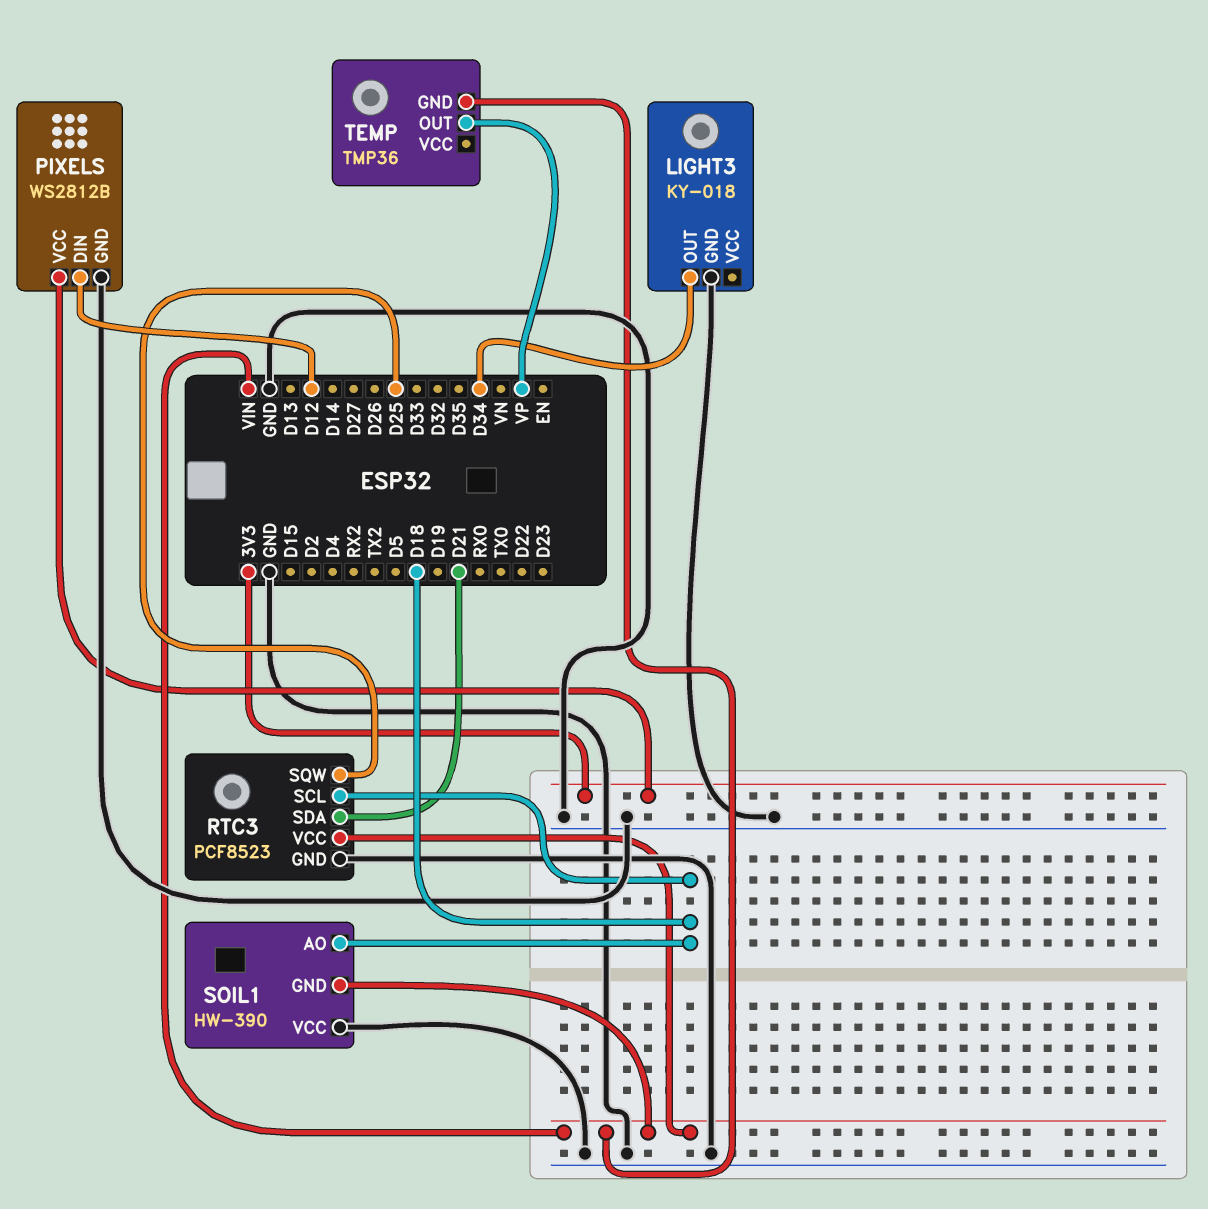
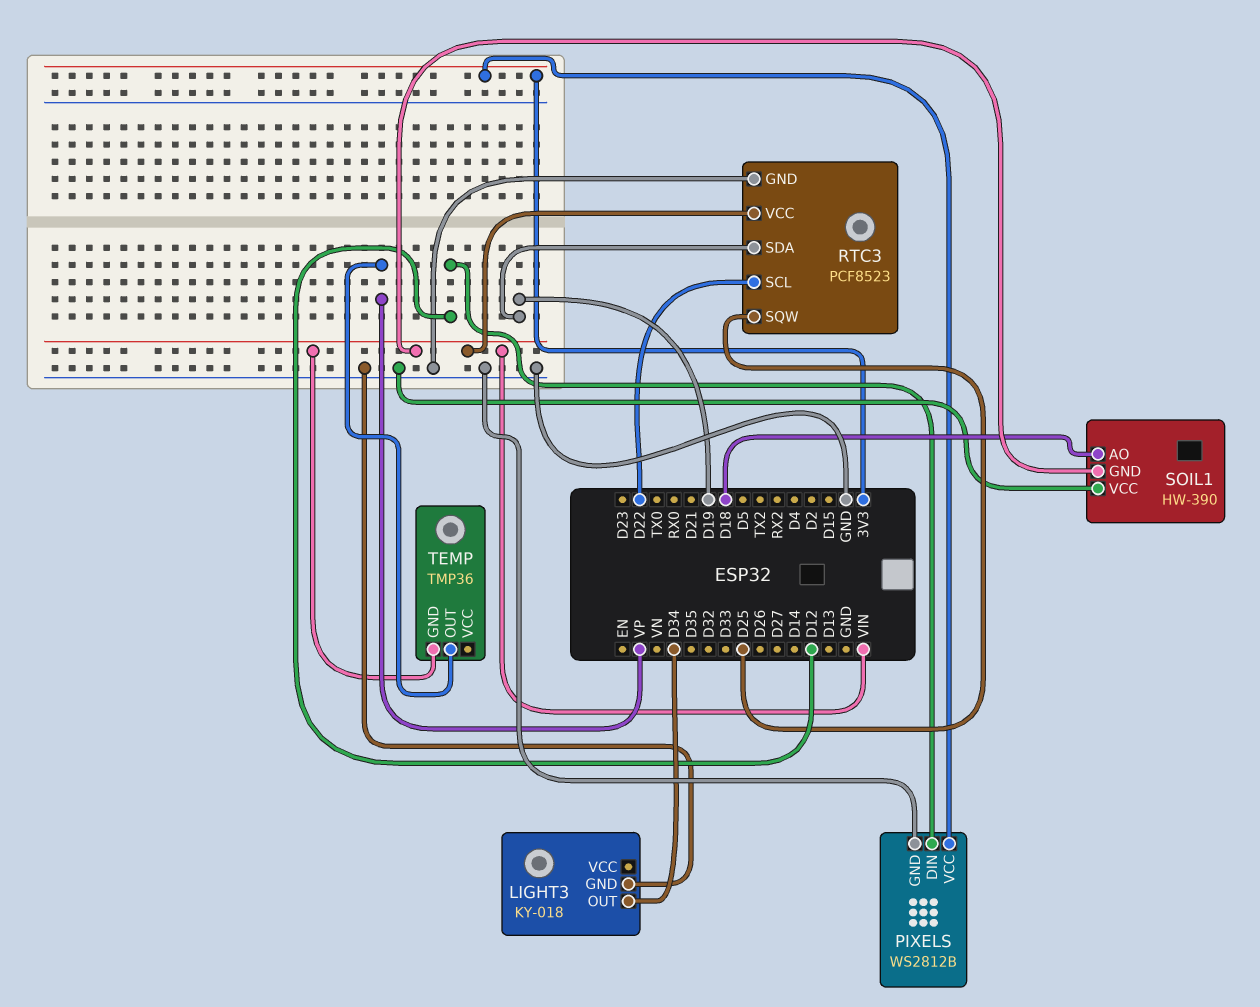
RTC3 pin SCL: D18 -> D22
RTC3 pin SDA: D21 -> D19

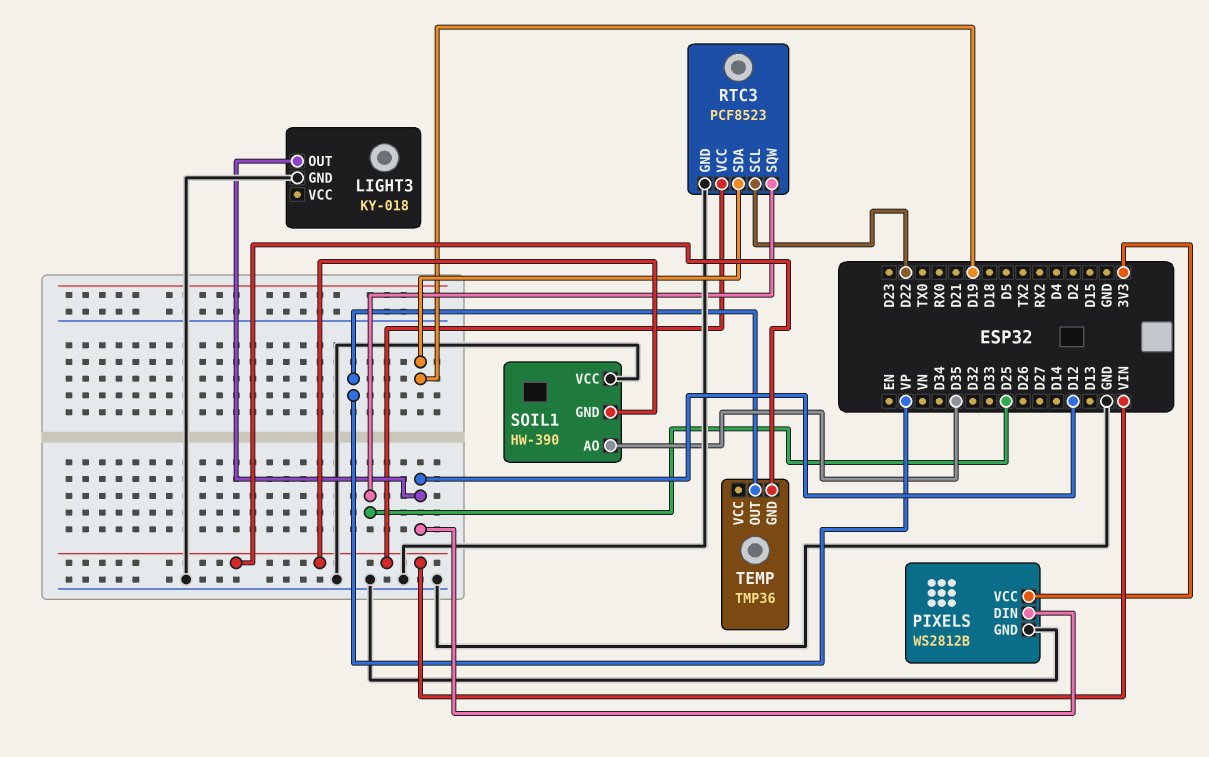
LIGHT3 pin OUT: D34 -> D12
SOIL1 pin AO: D18 -> D35

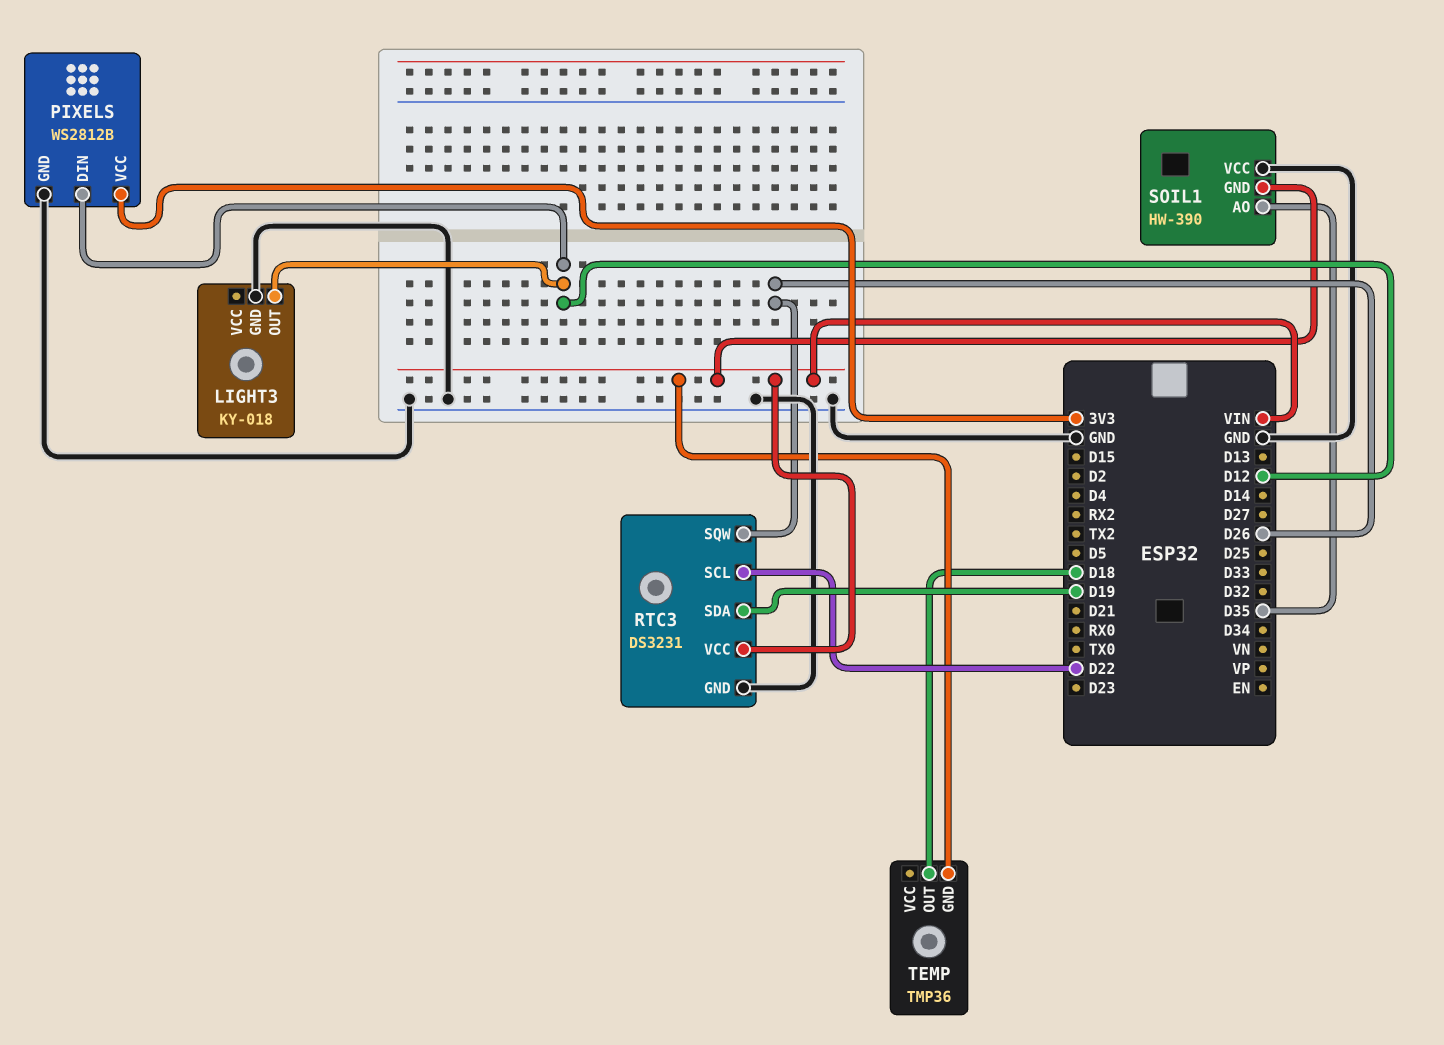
RTC3: PCF8523 -> DS3231
RTC3 pin SQW: D25 -> D26
TEMP pin OUT: VP -> D18

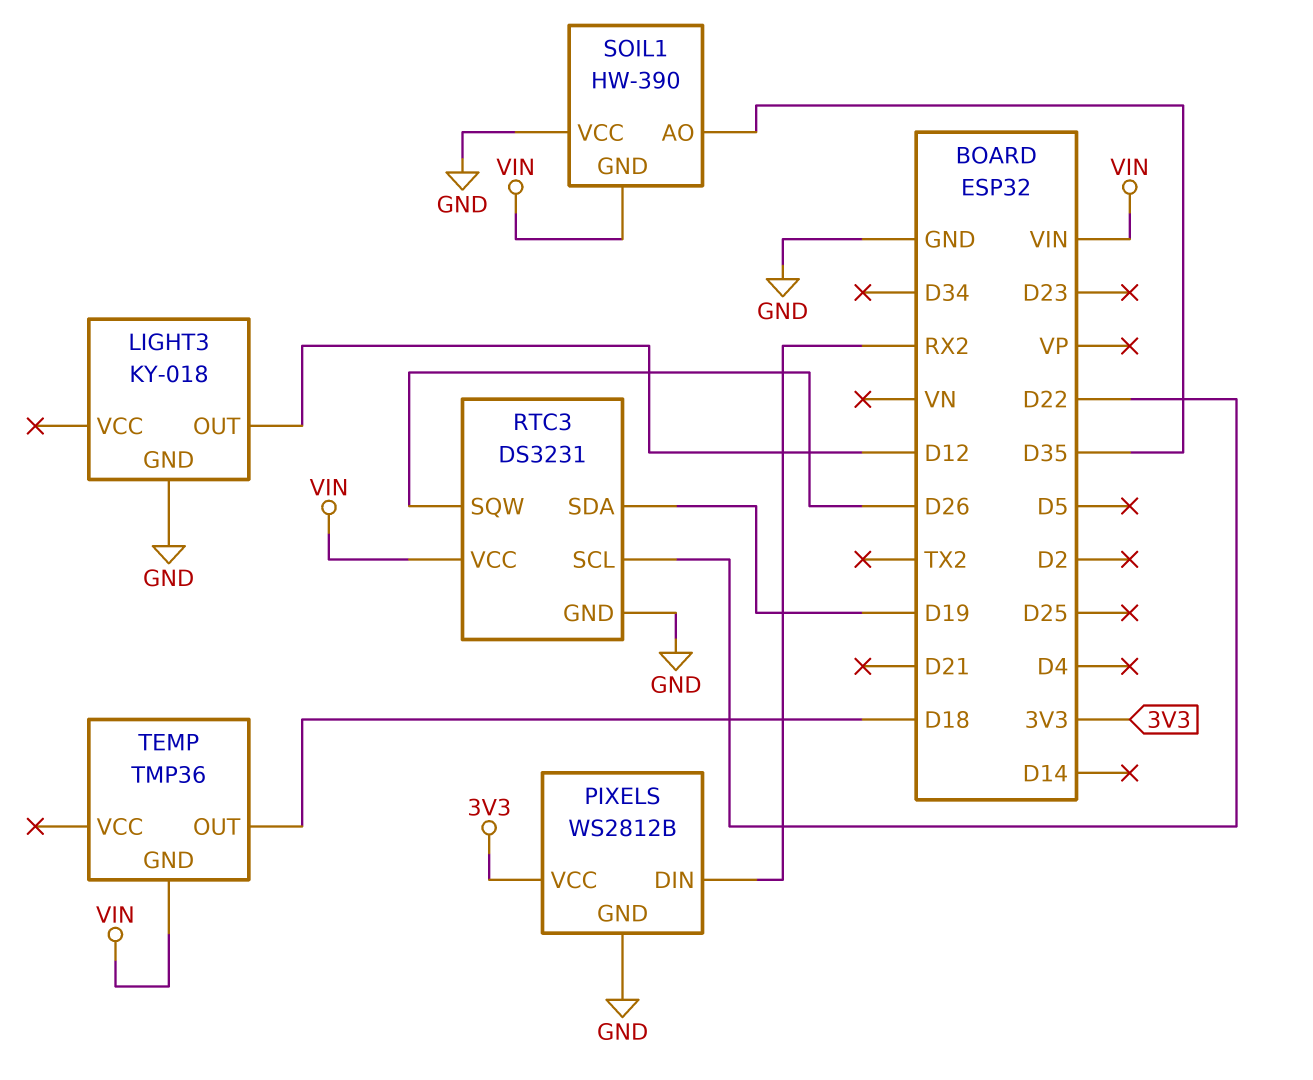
PIXELS pin DIN: D12 -> RX2

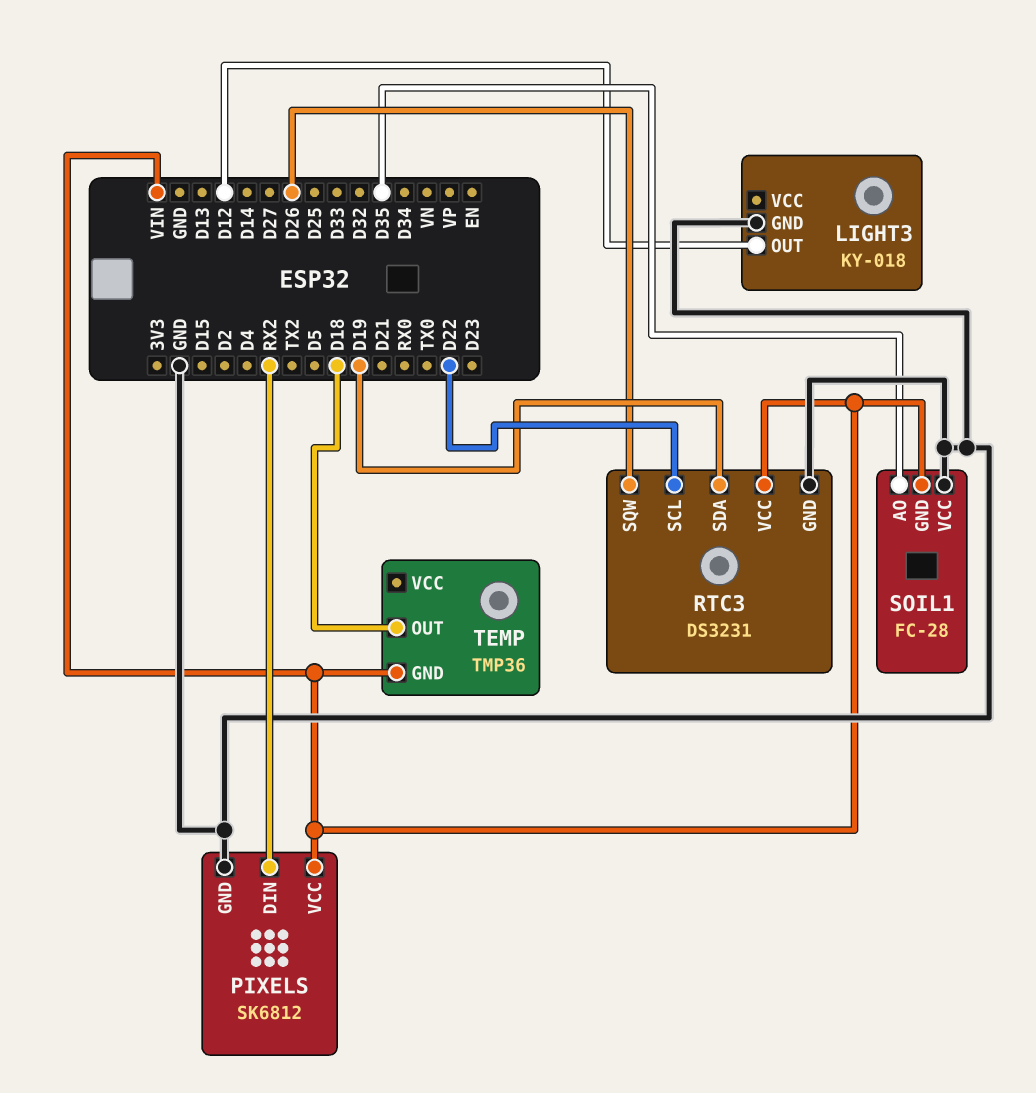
PIXELS: WS2812B -> SK6812
PIXELS pin VCC: 3V3 -> VIN
SOIL1: HW-390 -> FC-28

